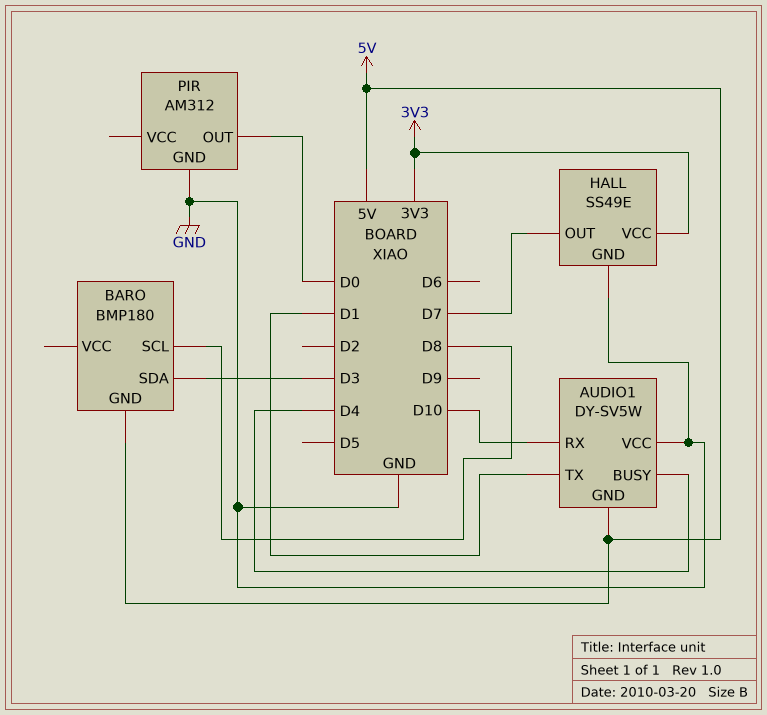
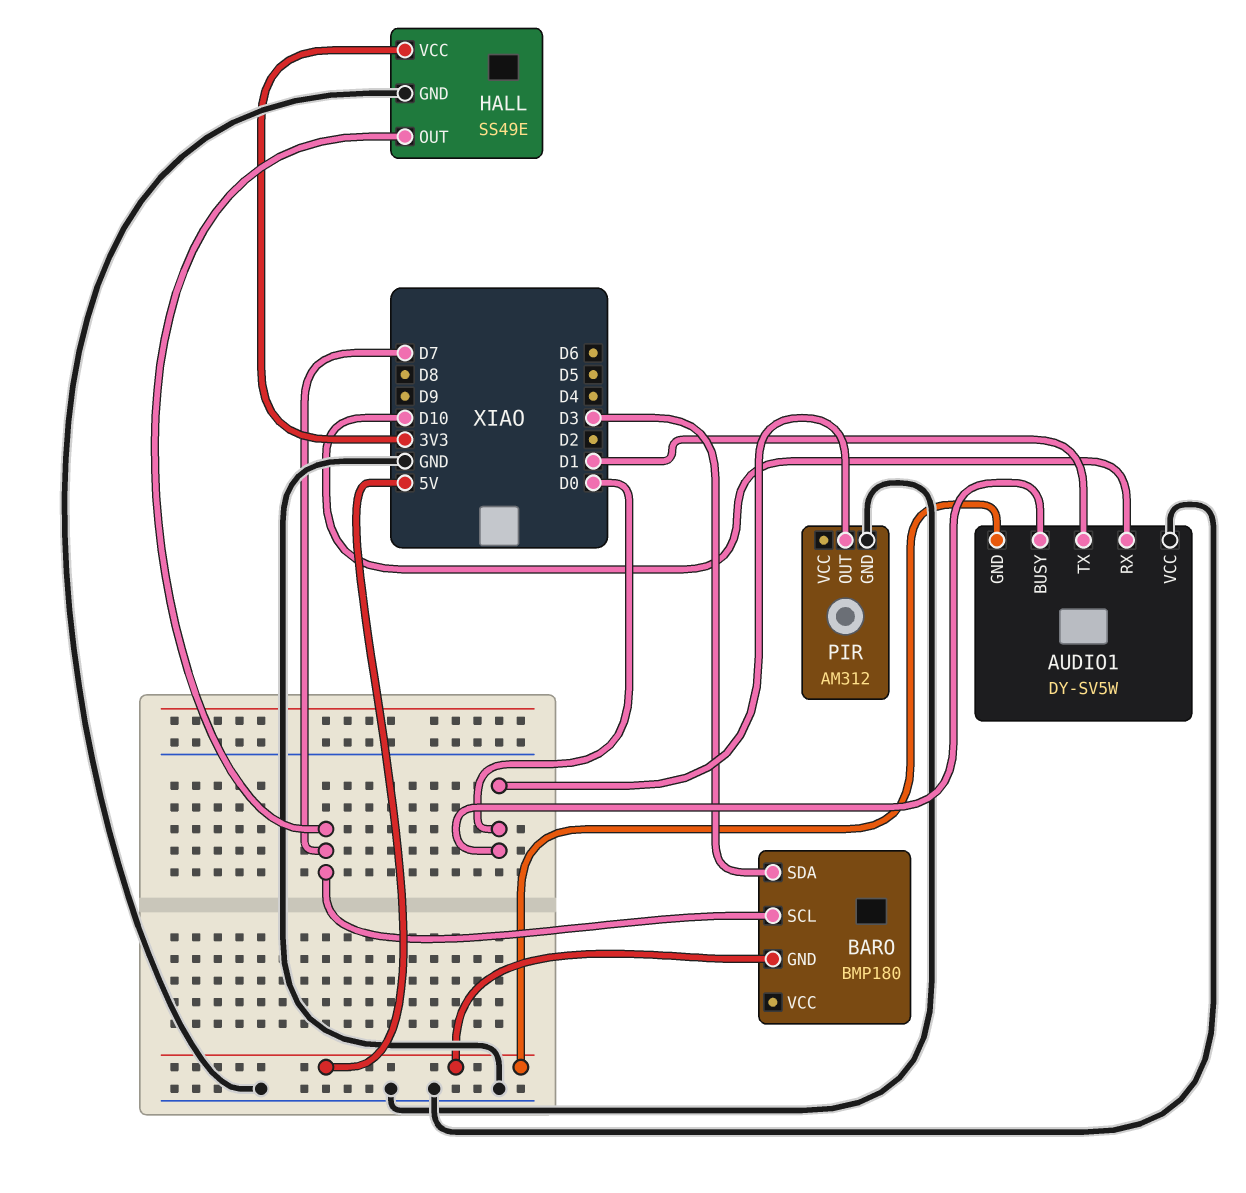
AUDIO1 pin BUSY: D4 -> D0
BARO pin SCL: D8 -> D7

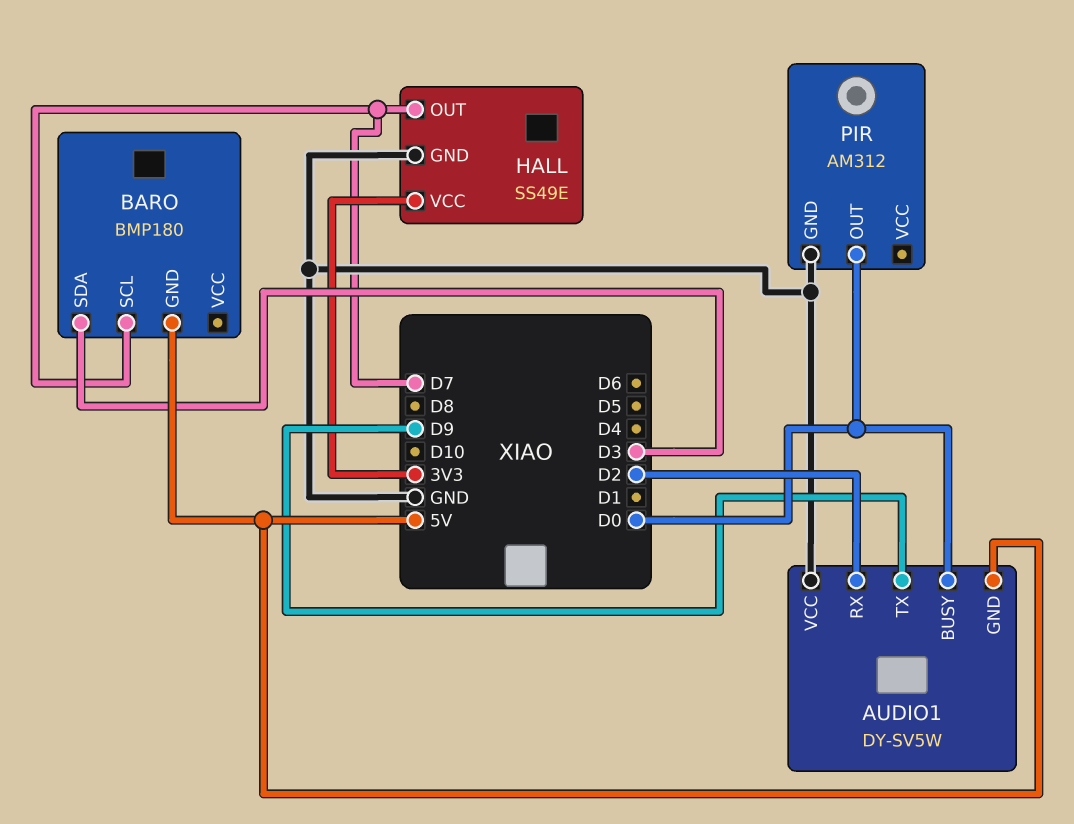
AUDIO1 pin RX: D10 -> D2
AUDIO1 pin TX: D1 -> D9

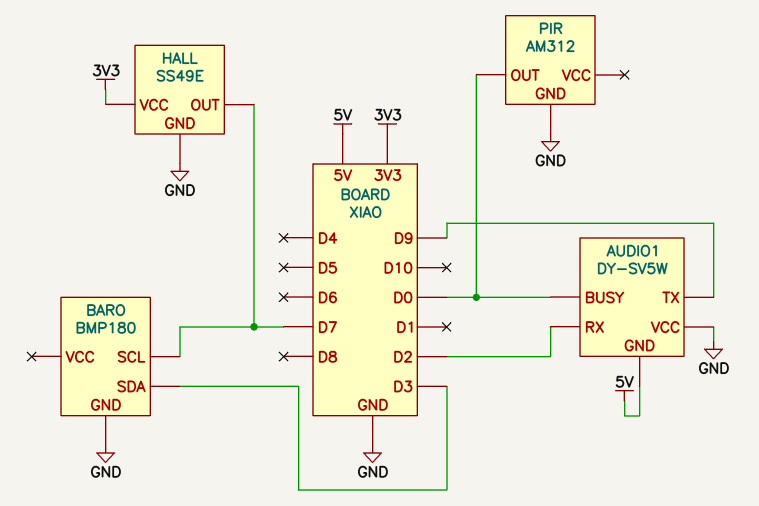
BARO pin GND: 5V -> GND

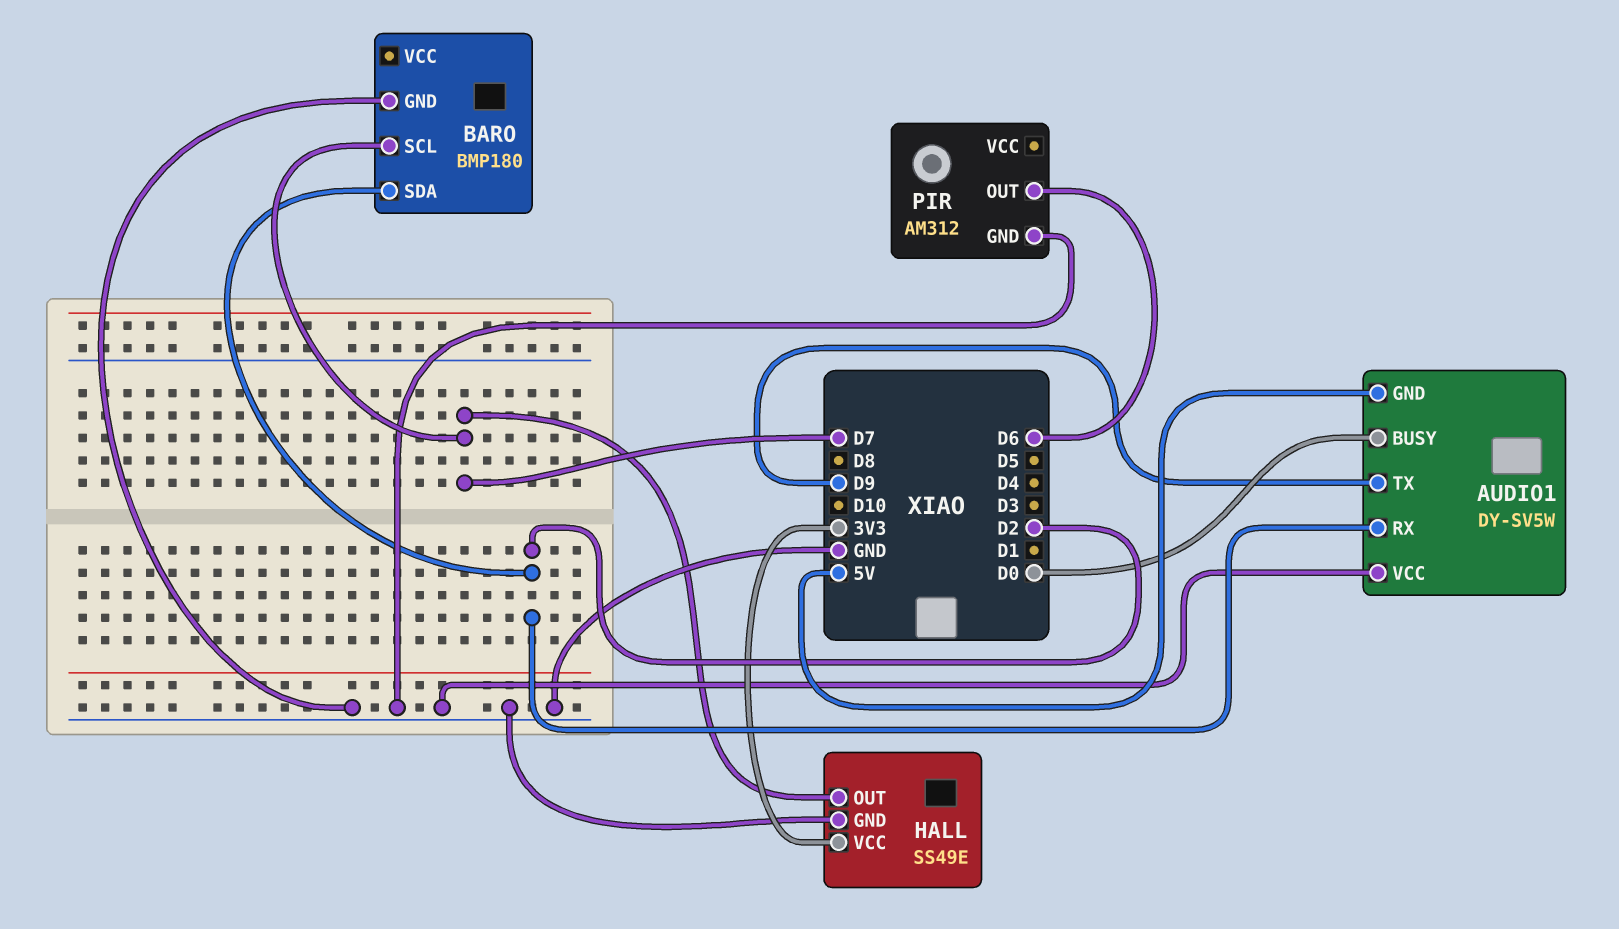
BARO pin SDA: D3 -> D2
PIR pin OUT: D0 -> D6

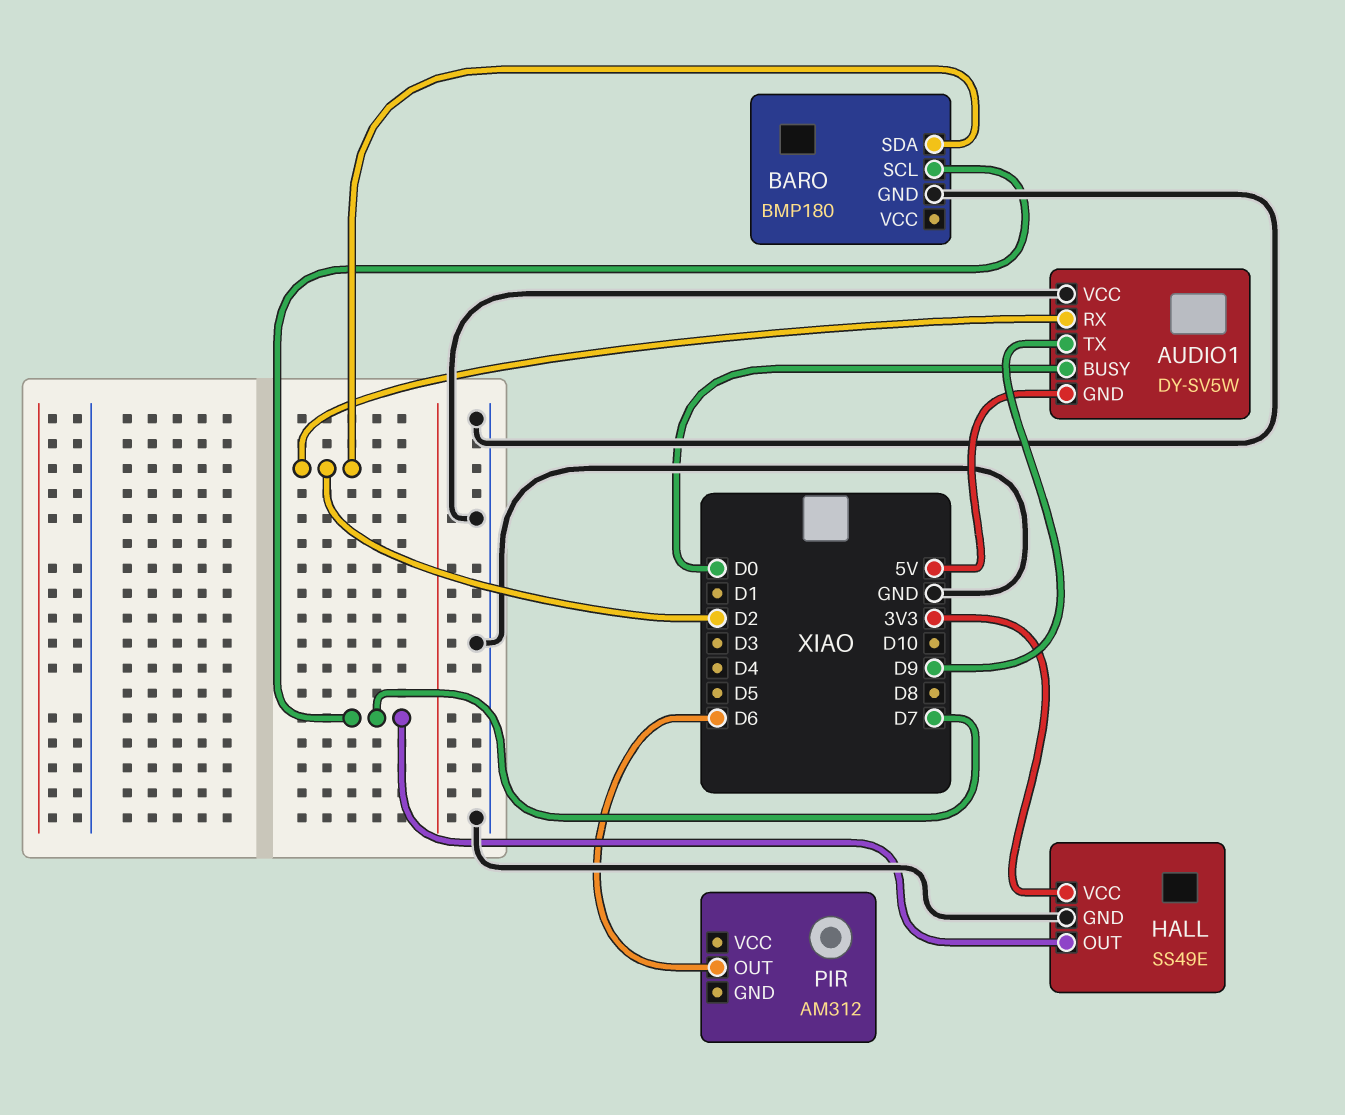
PIR pin GND: GND -> none

